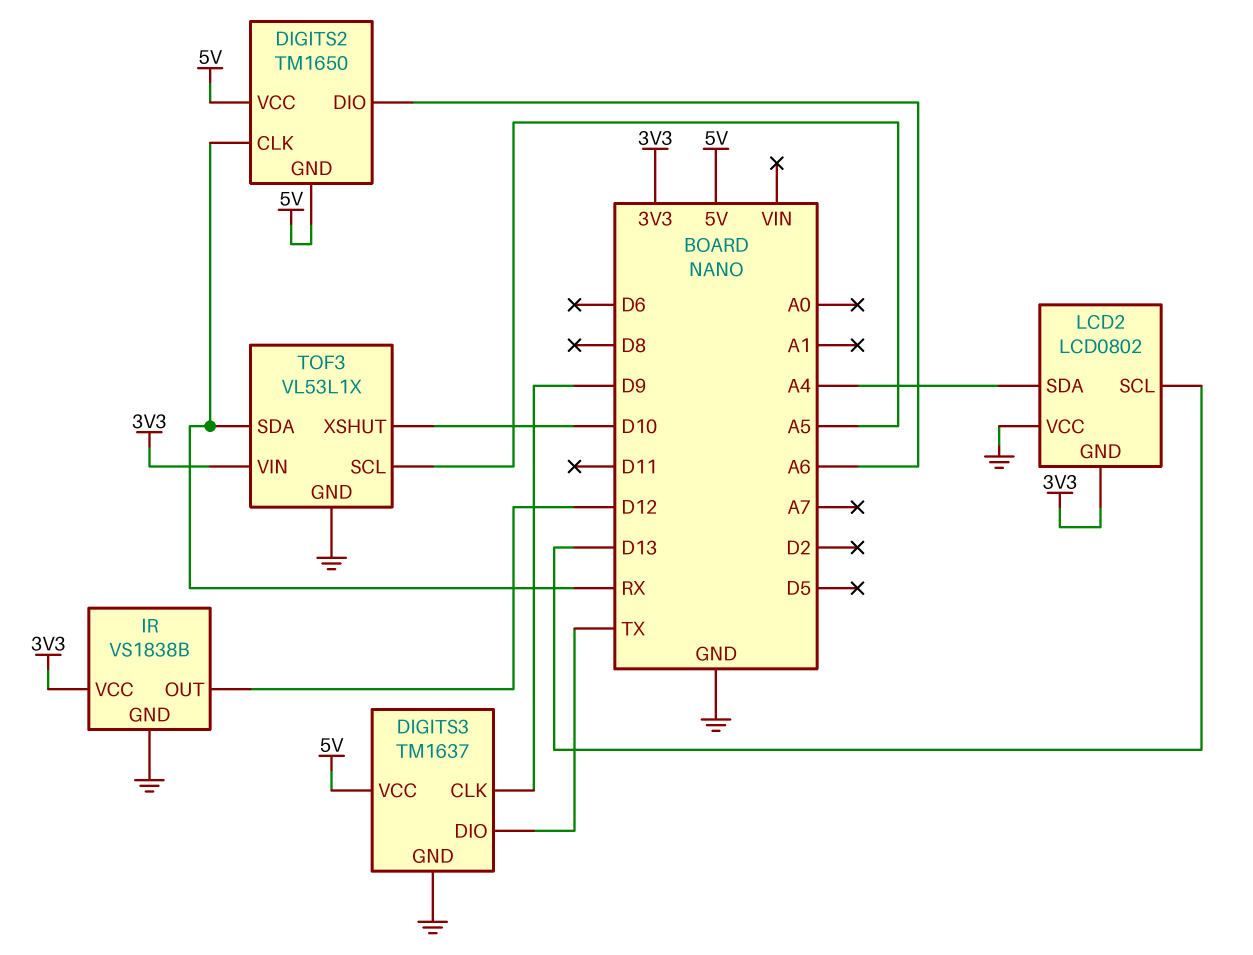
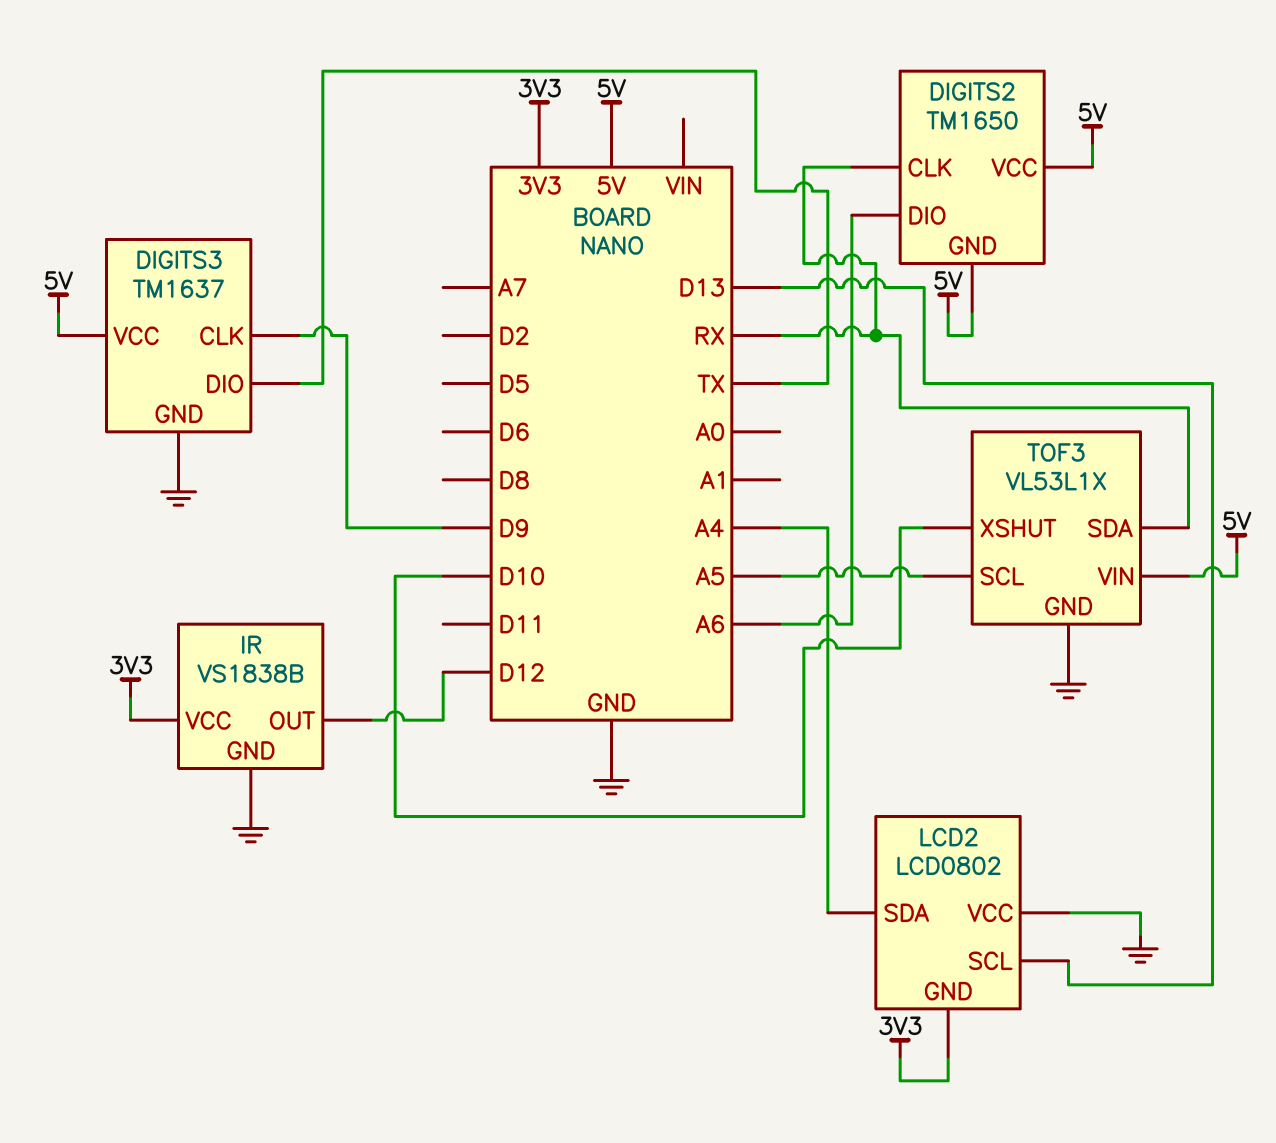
TOF3 pin VIN: 3V3 -> 5V

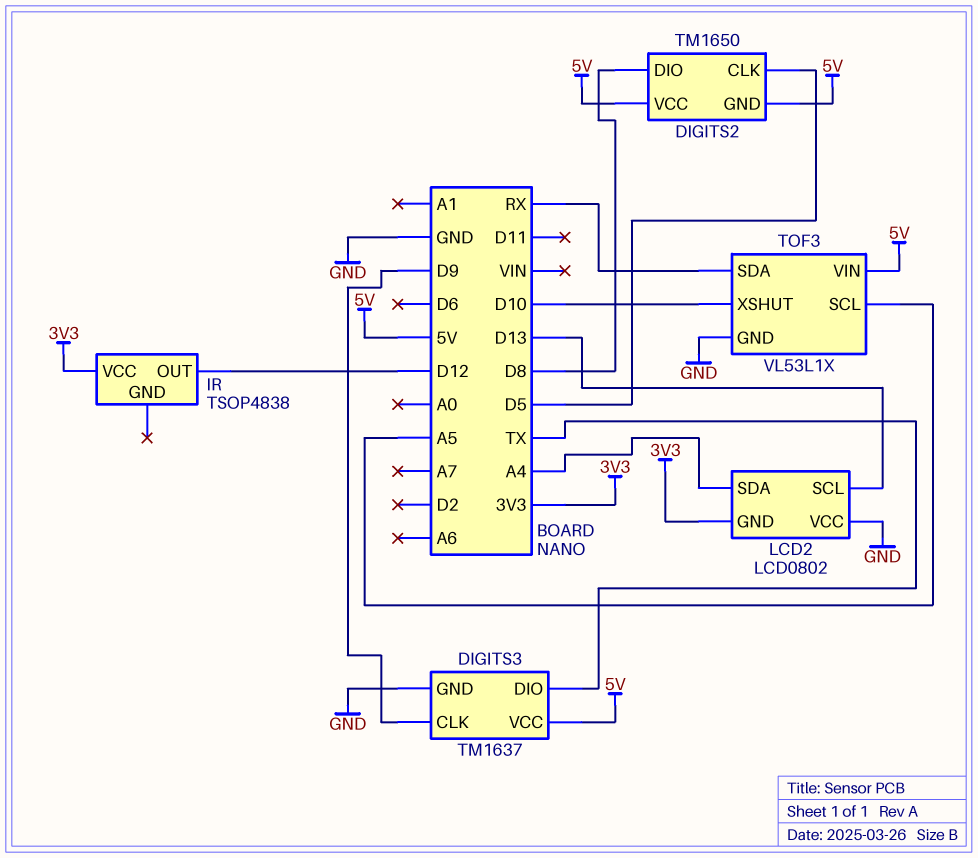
DIGITS2 pin CLK: RX -> D5
DIGITS2 pin DIO: A6 -> D8
IR: VS1838B -> TSOP4838
IR pin GND: GND -> none

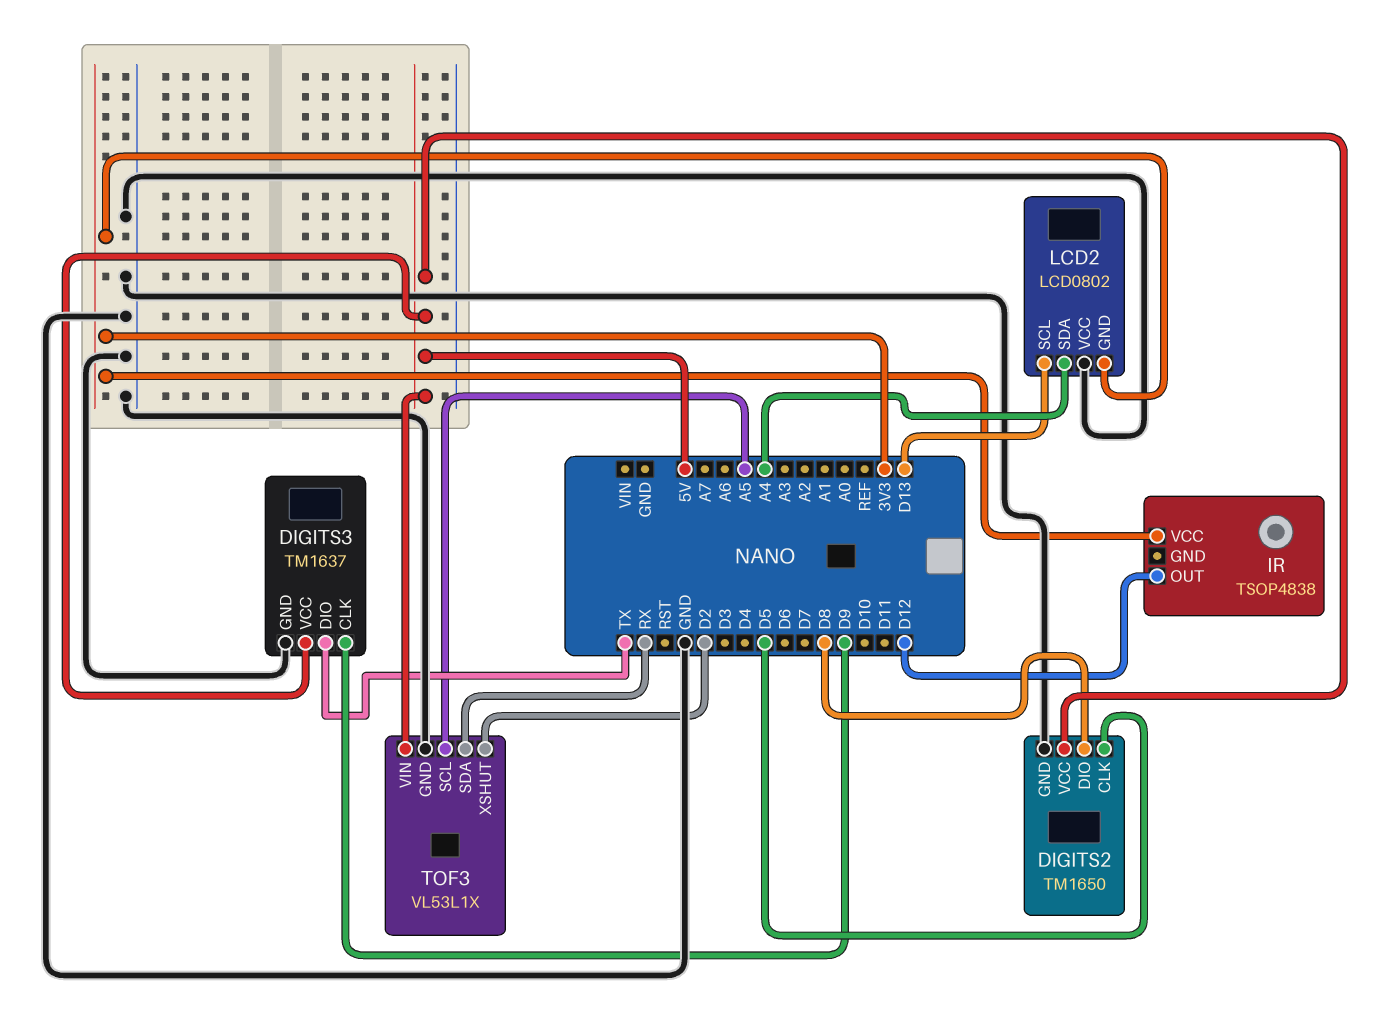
DIGITS2 pin GND: 5V -> GND
TOF3 pin XSHUT: D10 -> D2

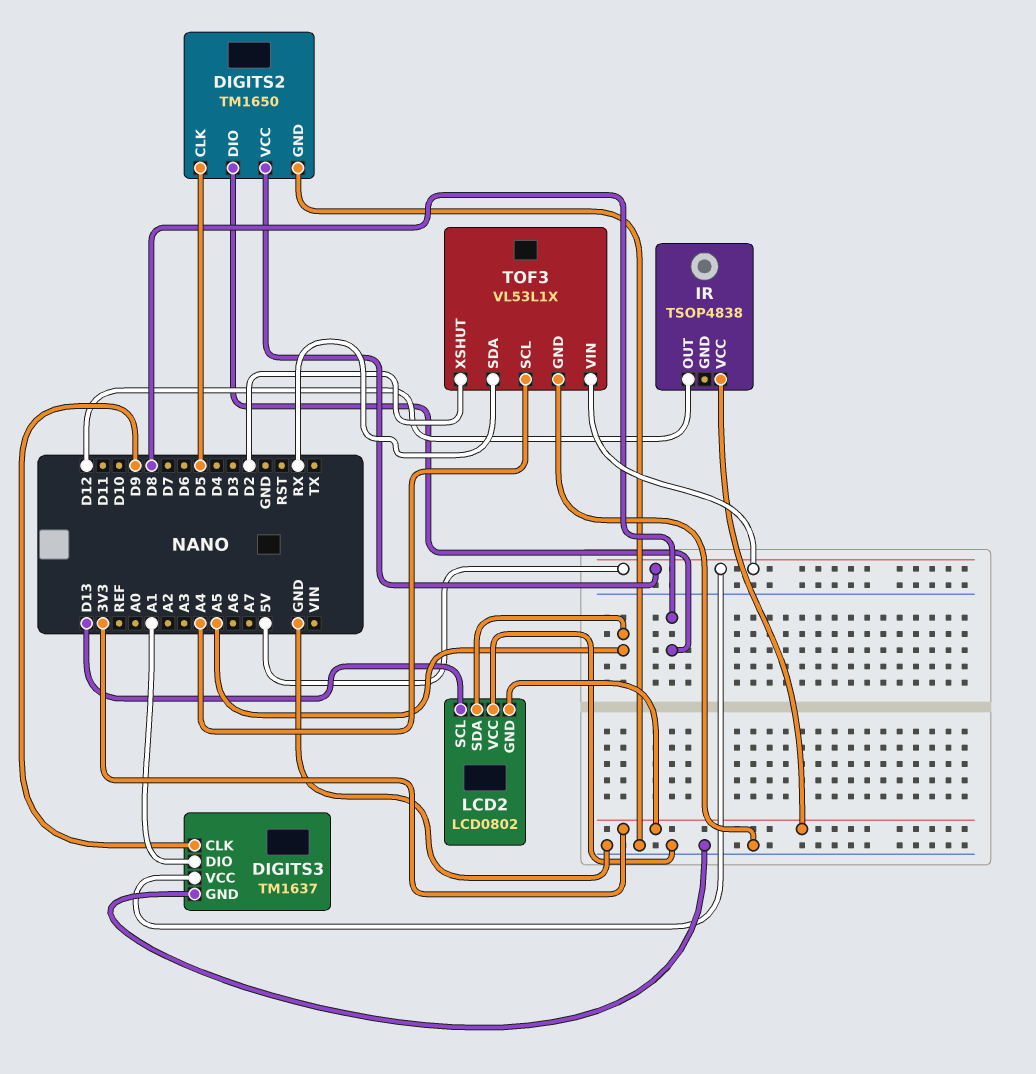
DIGITS3 pin DIO: TX -> A1
LCD2 pin SDA: A4 -> A5
TOF3 pin SCL: A5 -> A4

